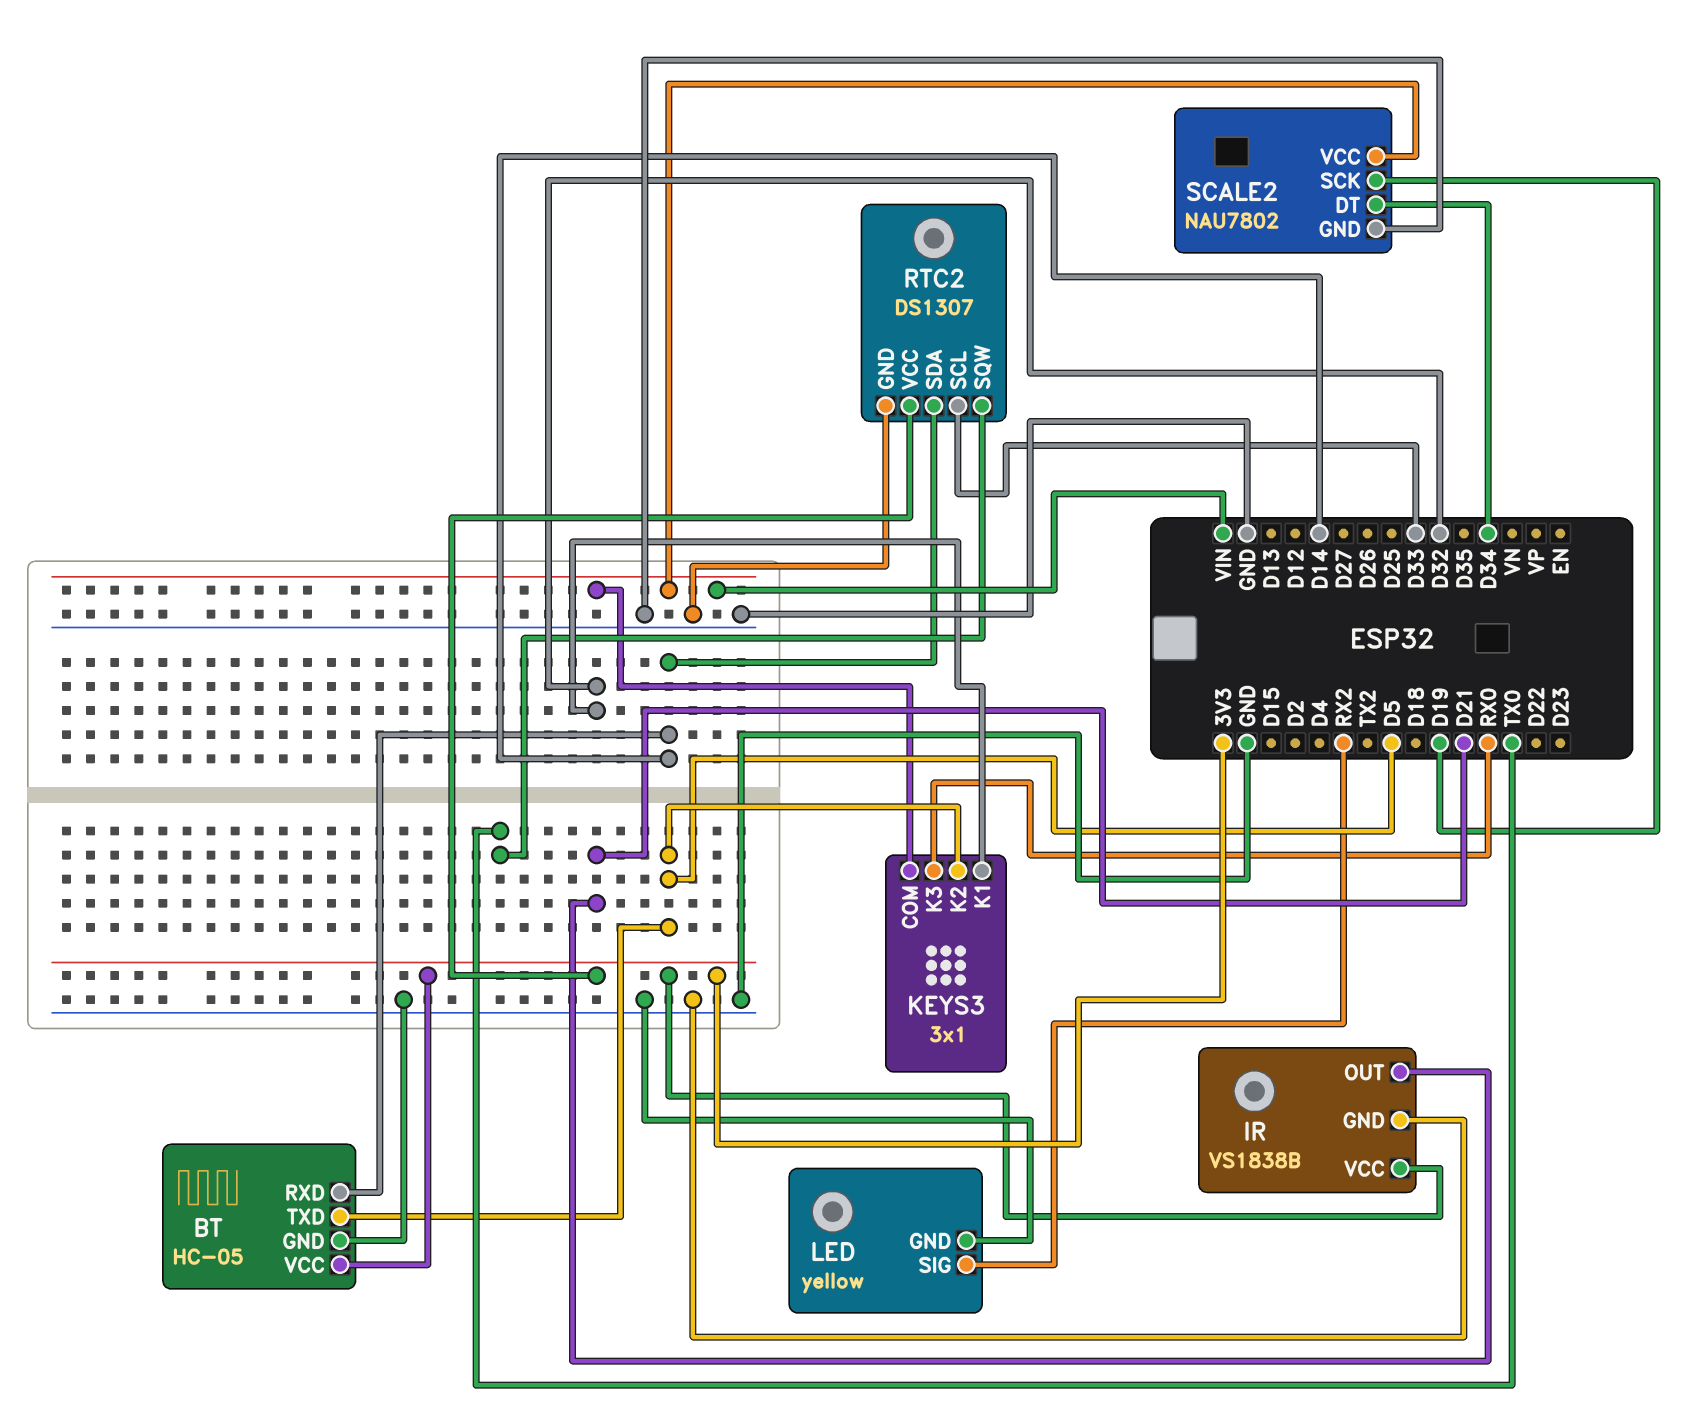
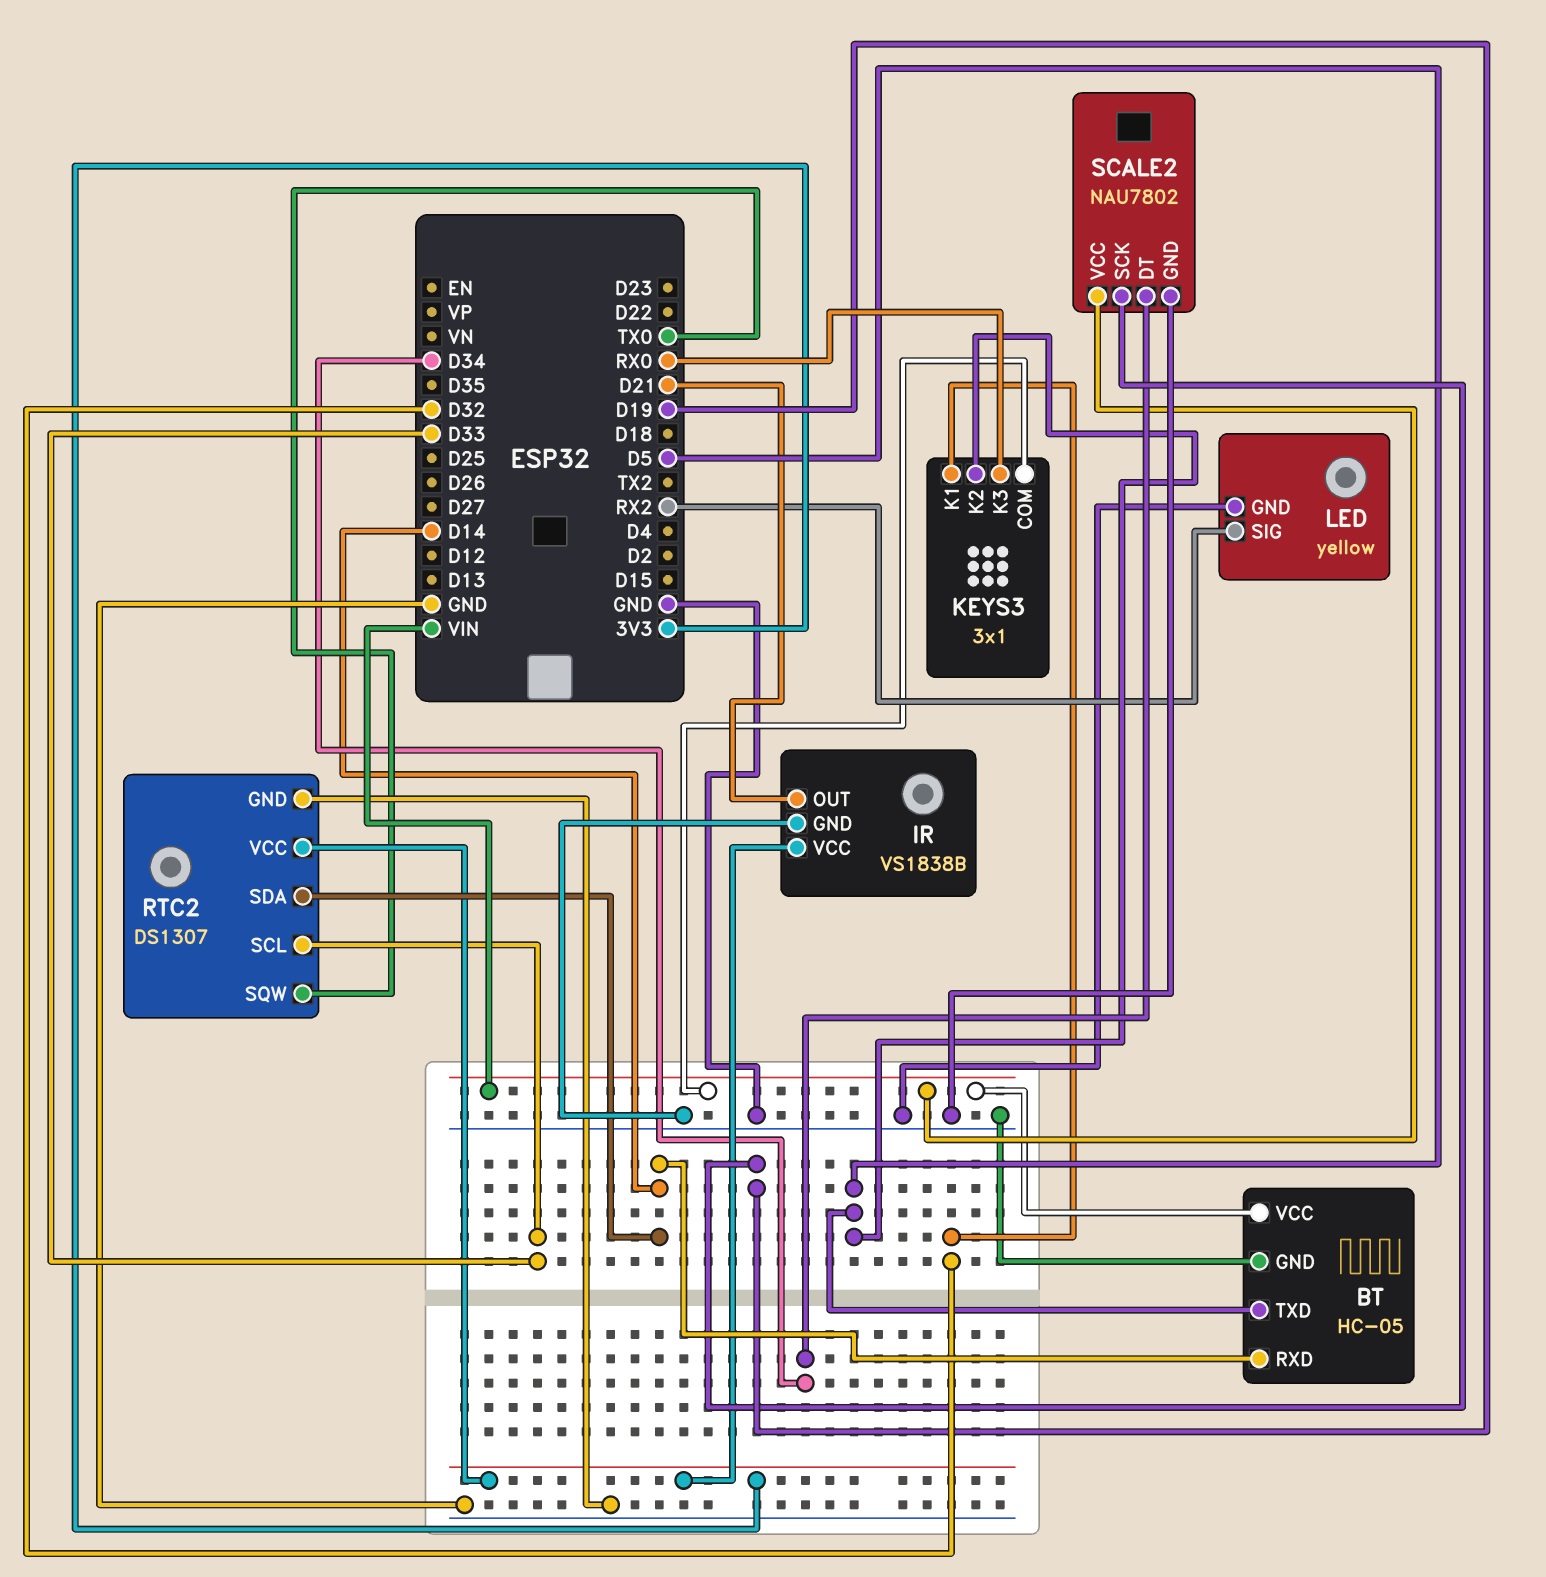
BT pin VCC: 3V3 -> VIN

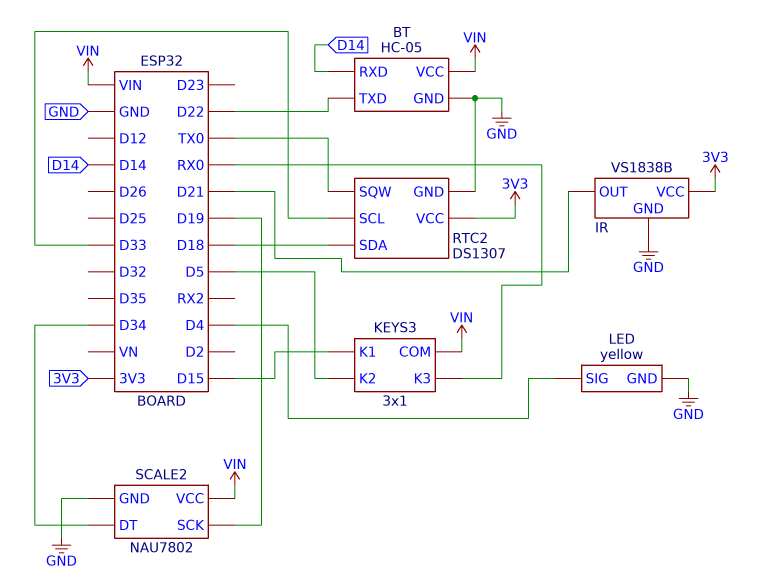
BT pin TXD: D5 -> D22
KEYS3 pin K1: D32 -> D15
LED pin SIG: RX2 -> D4
RTC2 pin SDA: D14 -> D18

